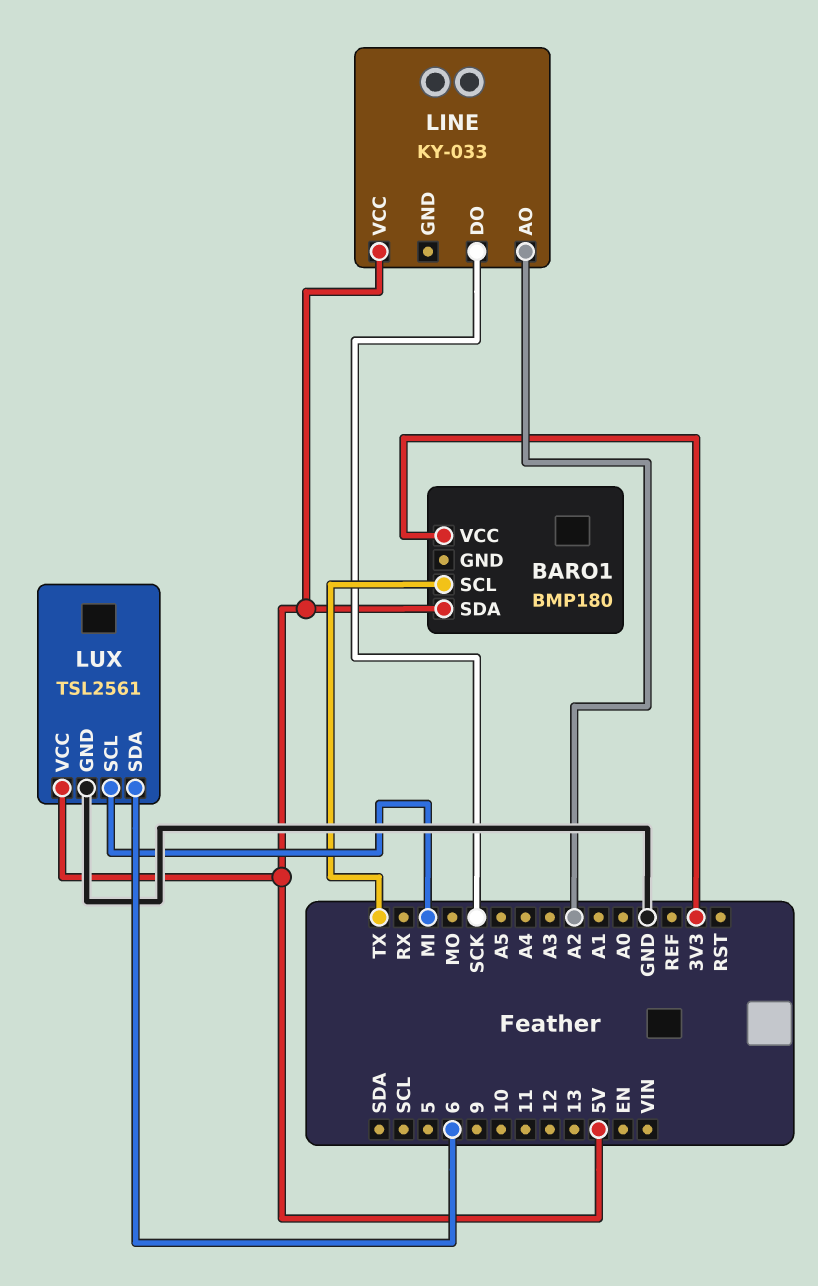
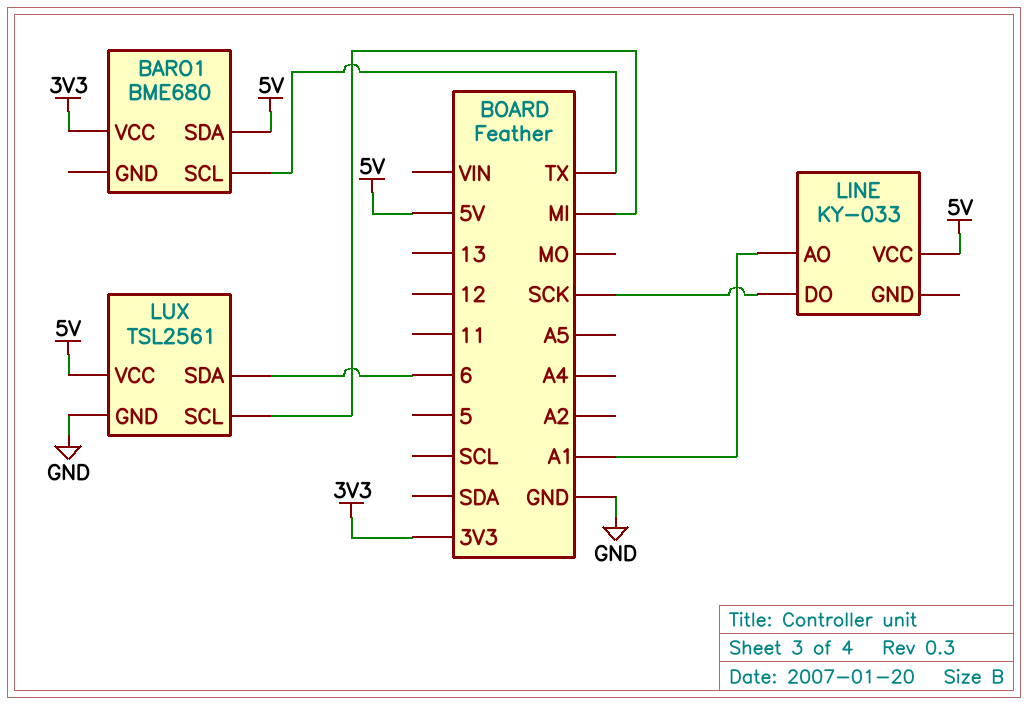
BARO1: BMP180 -> BME680
LINE pin AO: A2 -> A1

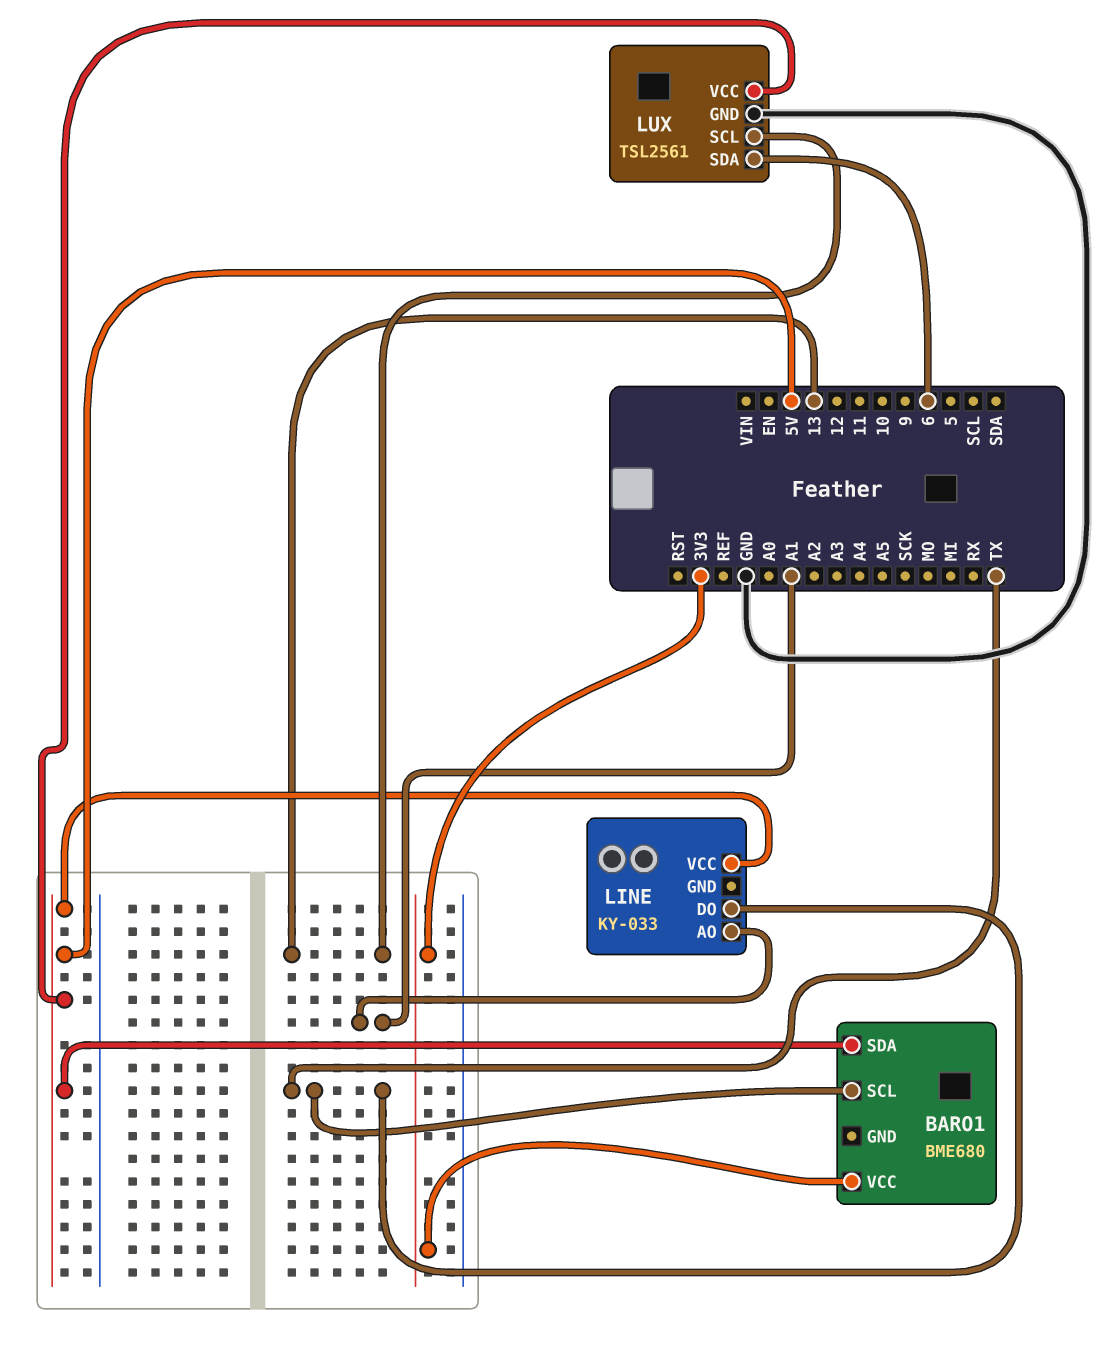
LINE pin DO: SCK -> TX
LUX pin SCL: MI -> 13

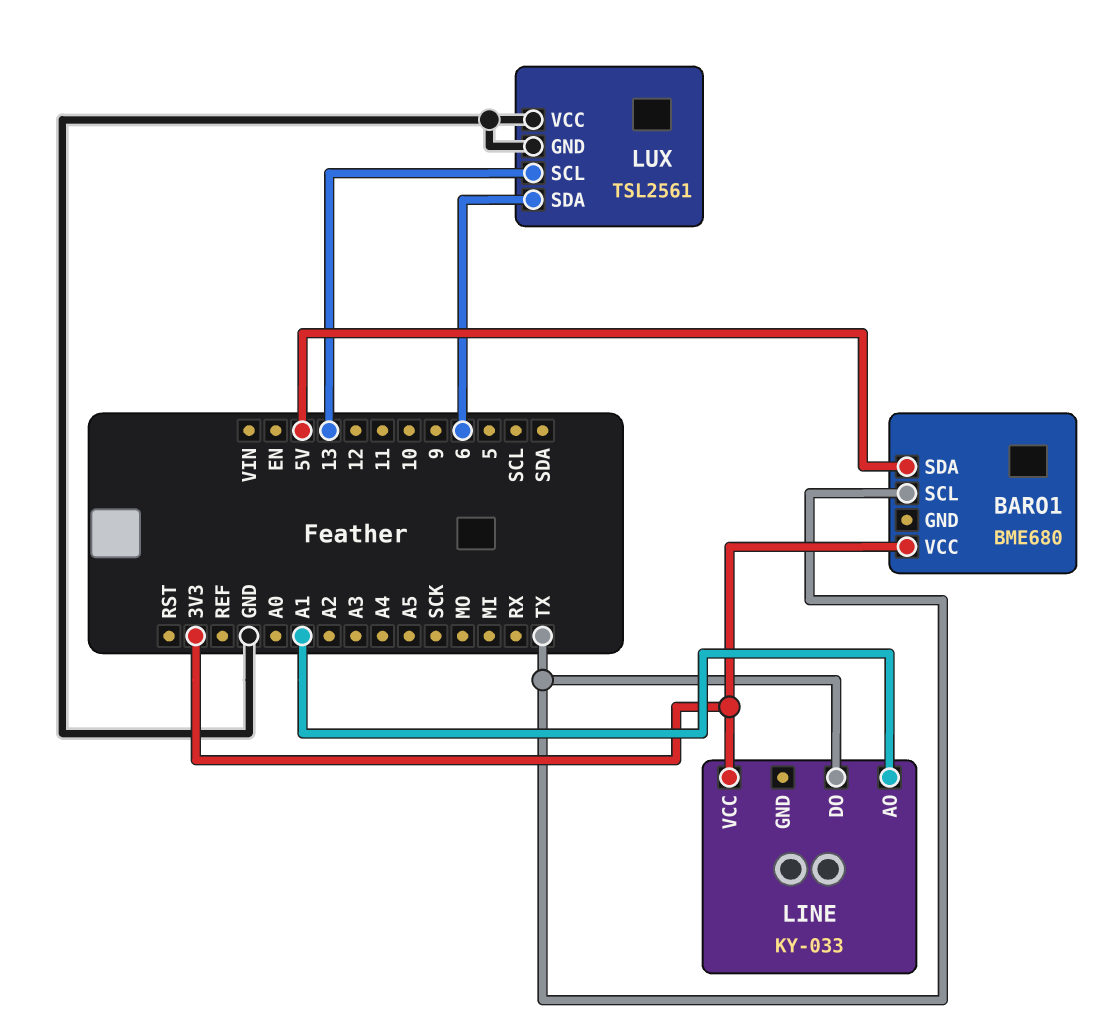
LINE pin VCC: 5V -> 3V3
LUX pin VCC: 5V -> GND

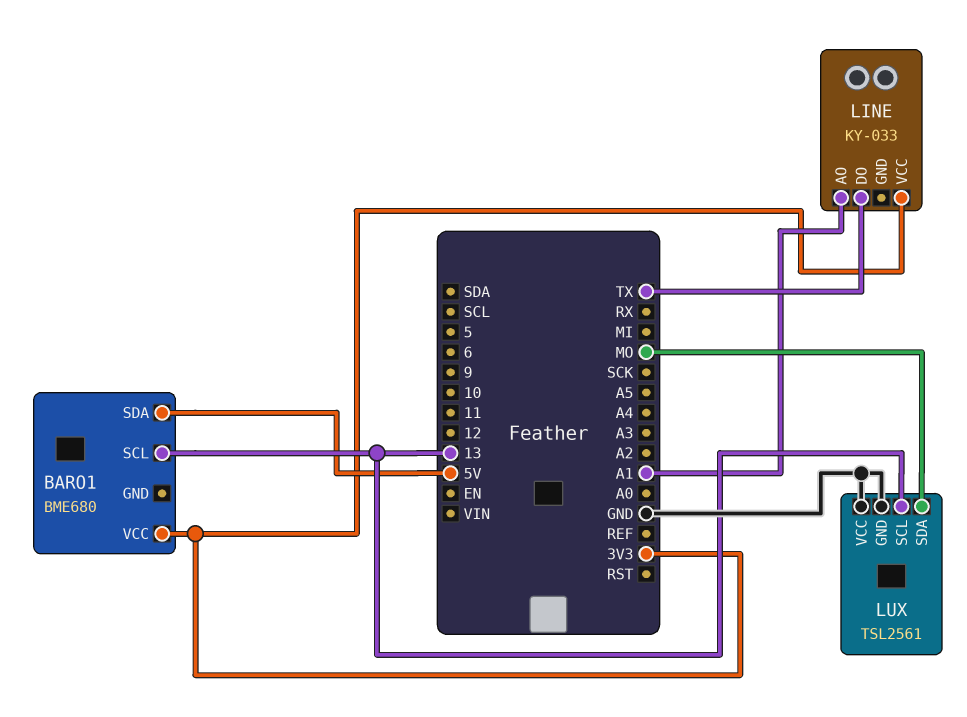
BARO1 pin SCL: TX -> 13
LUX pin SDA: 6 -> MO

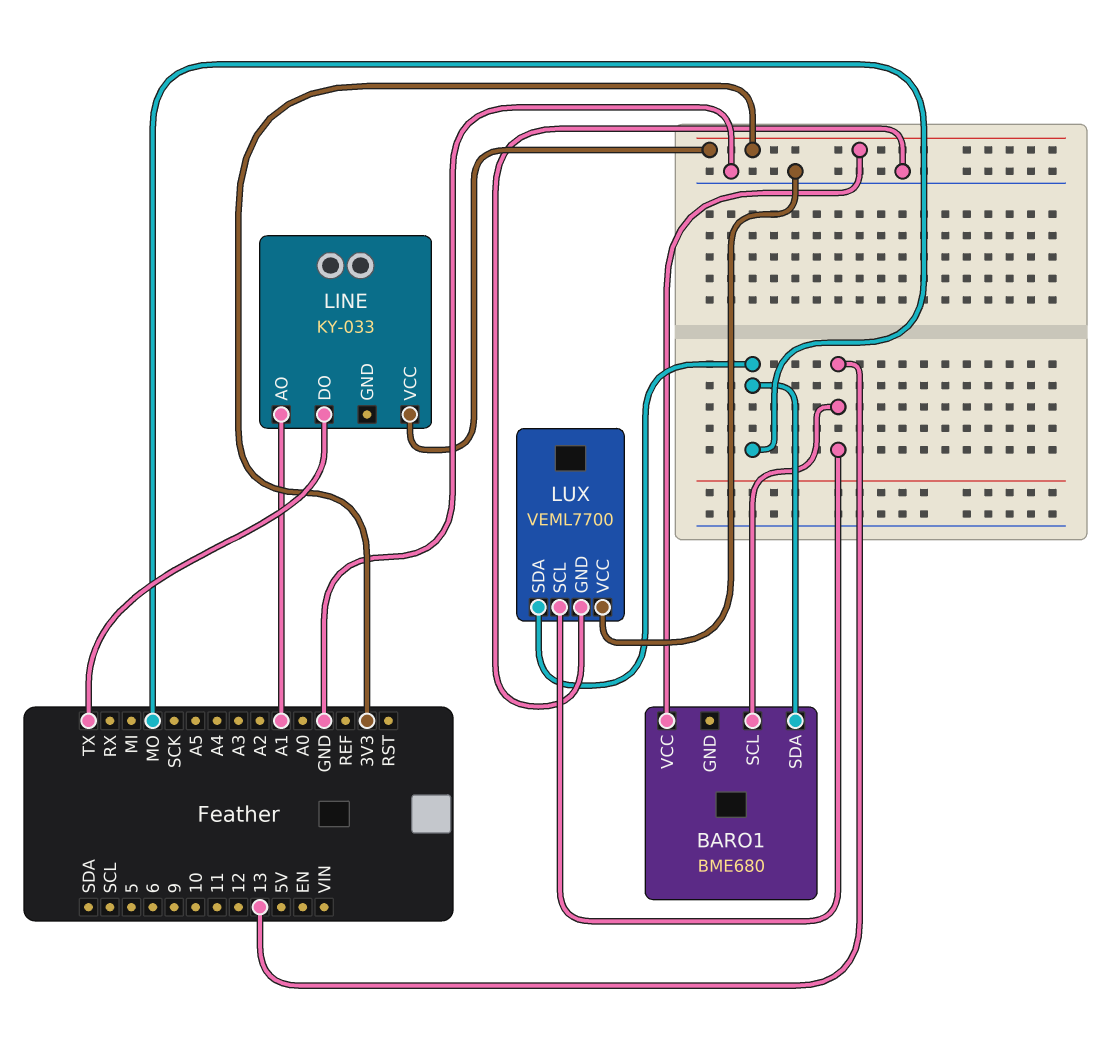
BARO1 pin SDA: 5V -> MO
LUX: TSL2561 -> VEML7700

